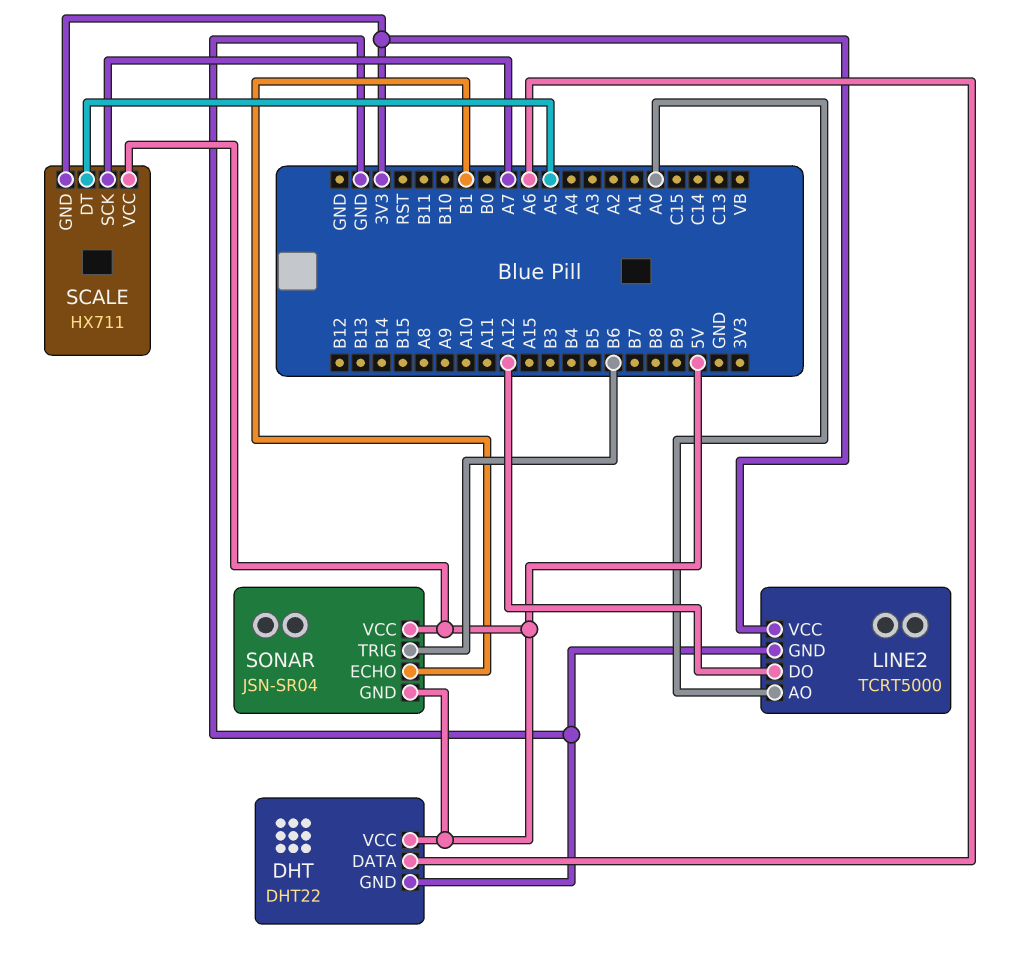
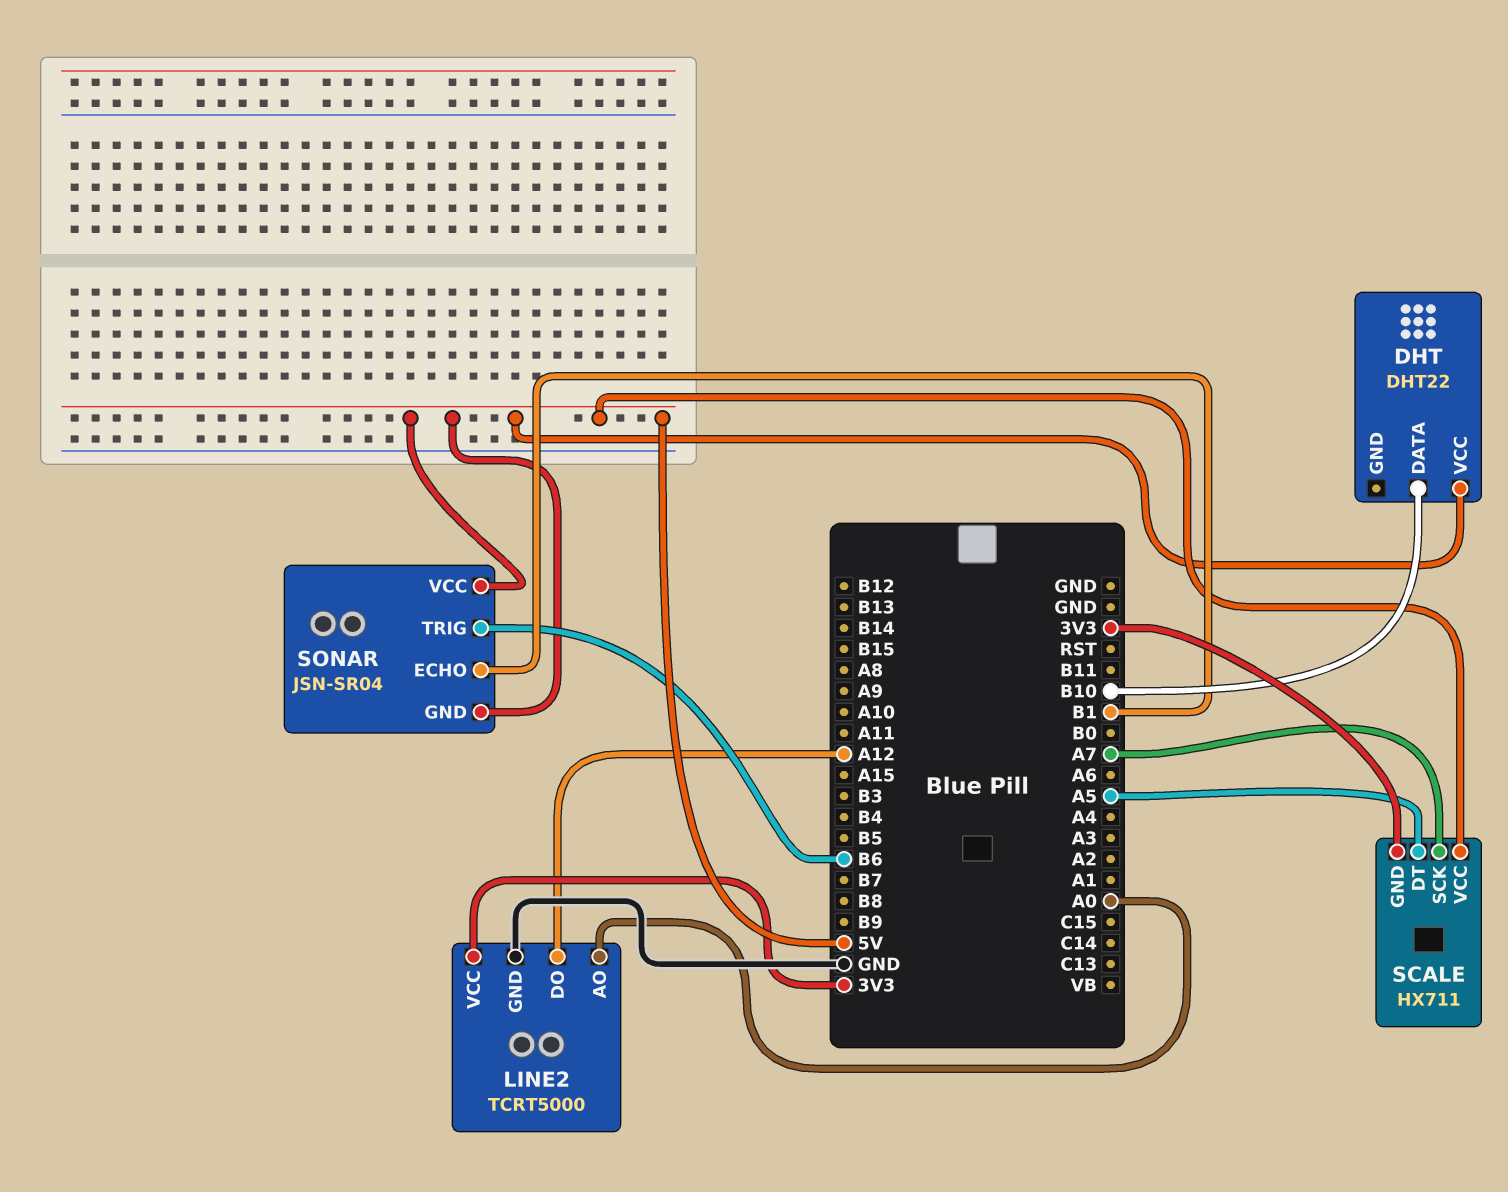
DHT pin DATA: A6 -> B10
DHT pin GND: GND -> none

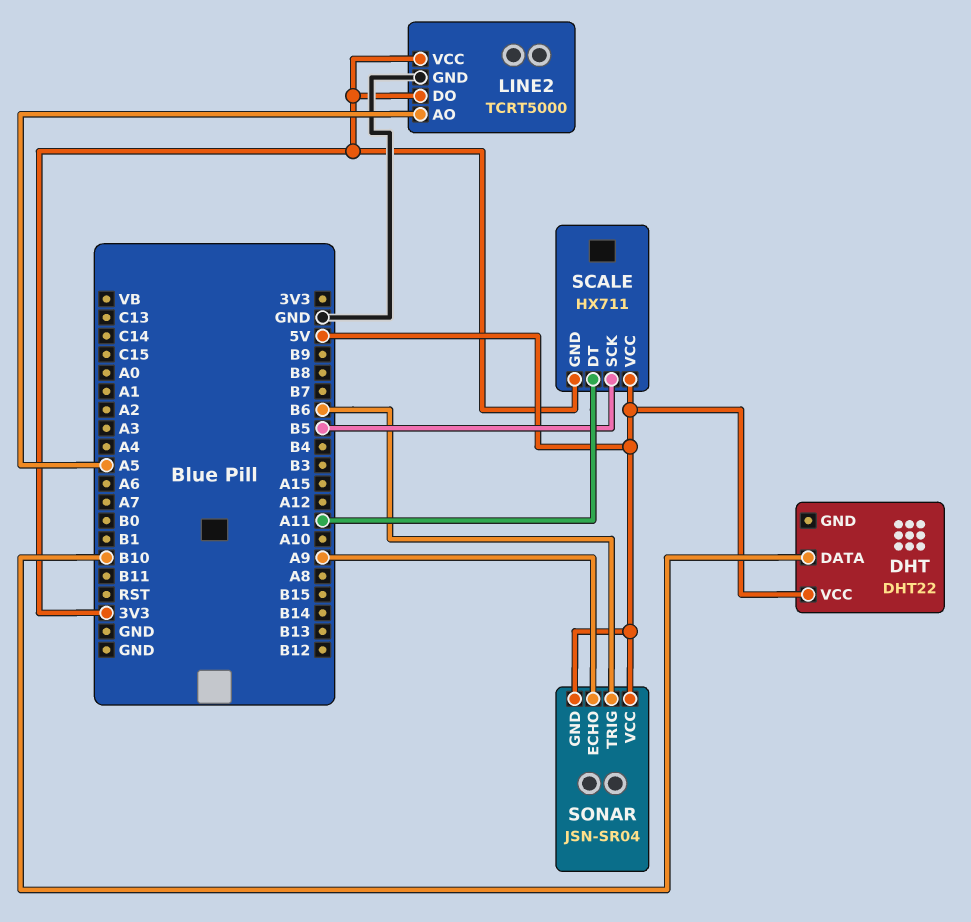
LINE2 pin AO: A0 -> A5
LINE2 pin DO: A12 -> 3V3
SCALE pin DT: A5 -> A11
SCALE pin SCK: A7 -> B5
SONAR pin ECHO: B1 -> A9

